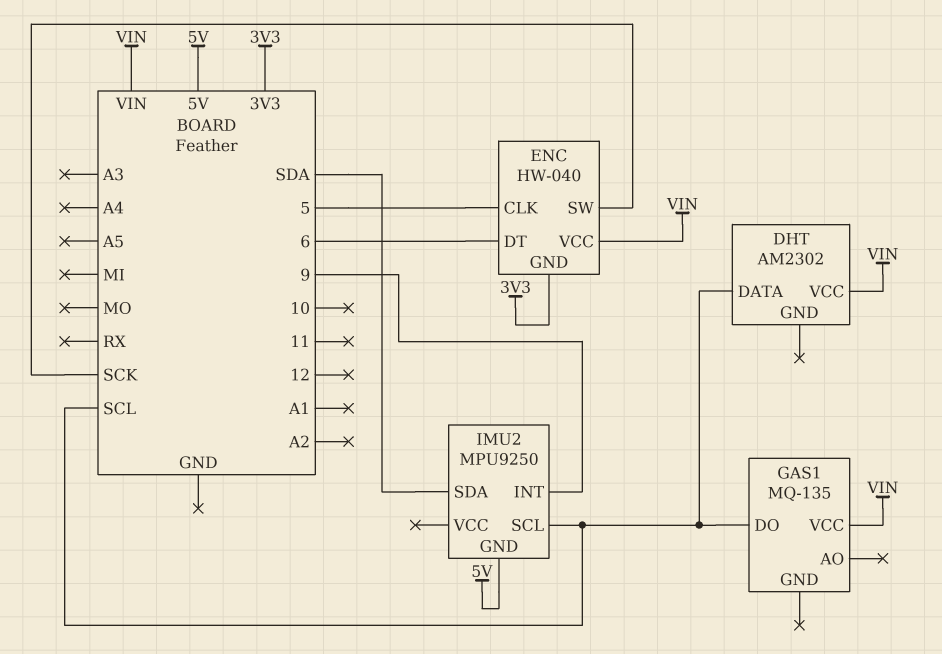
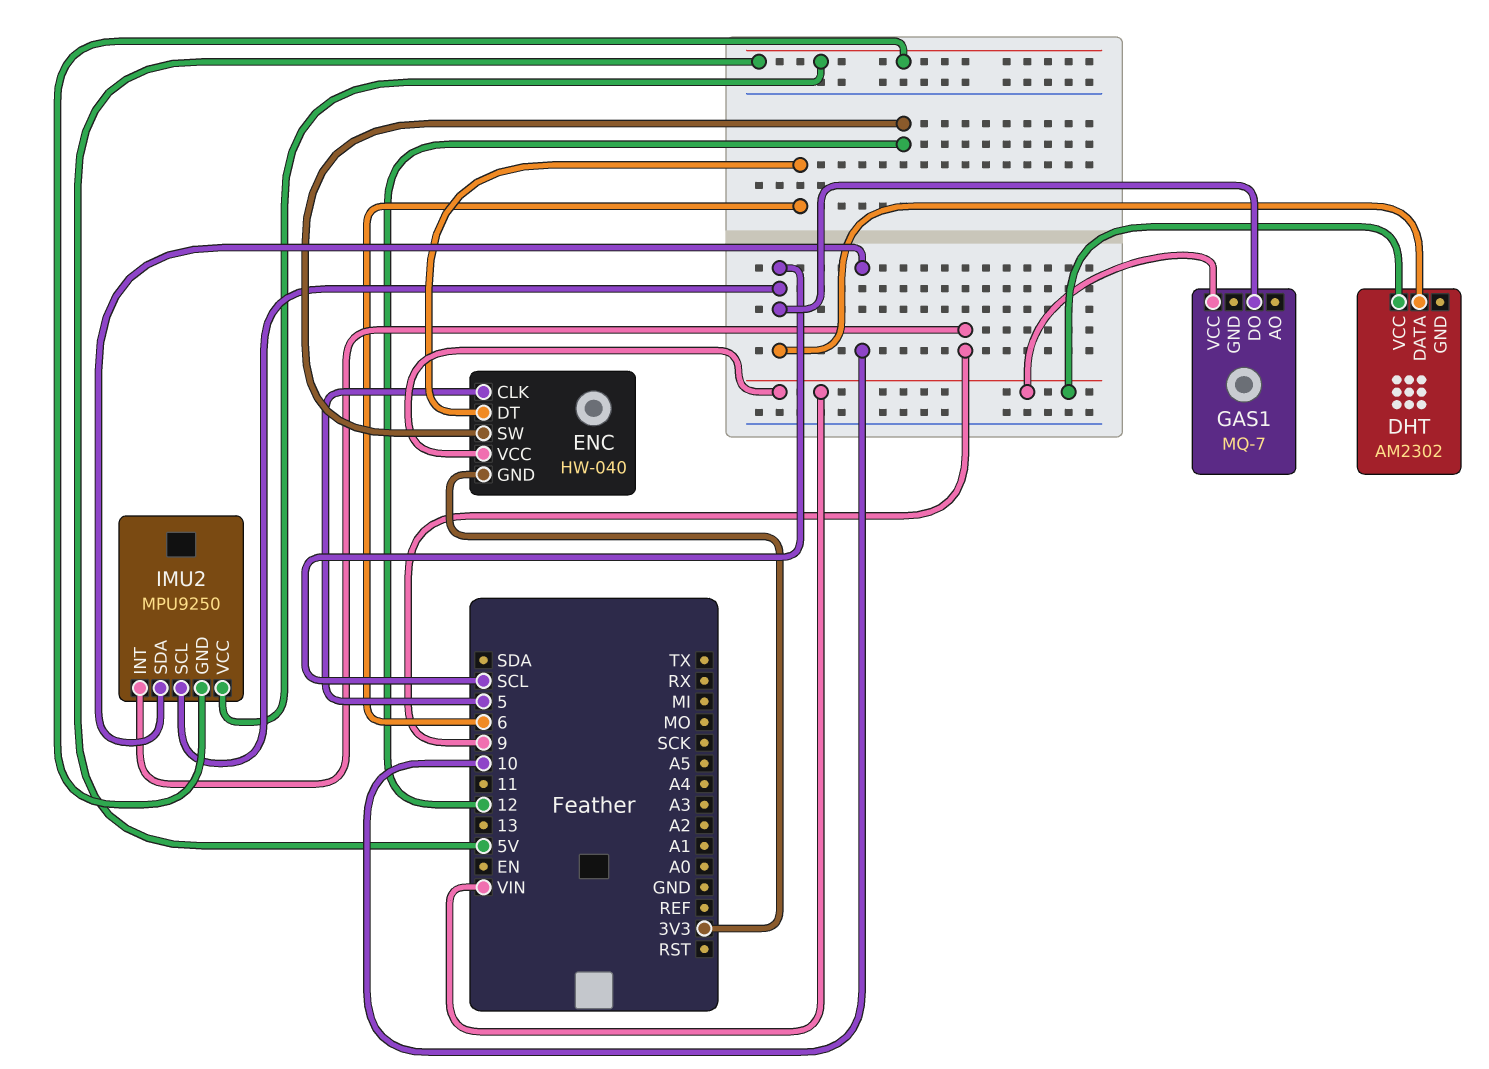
ENC pin SW: SCK -> 12
GAS1: MQ-135 -> MQ-7
IMU2 pin SDA: SDA -> 10
IMU2 pin VCC: none -> 5V

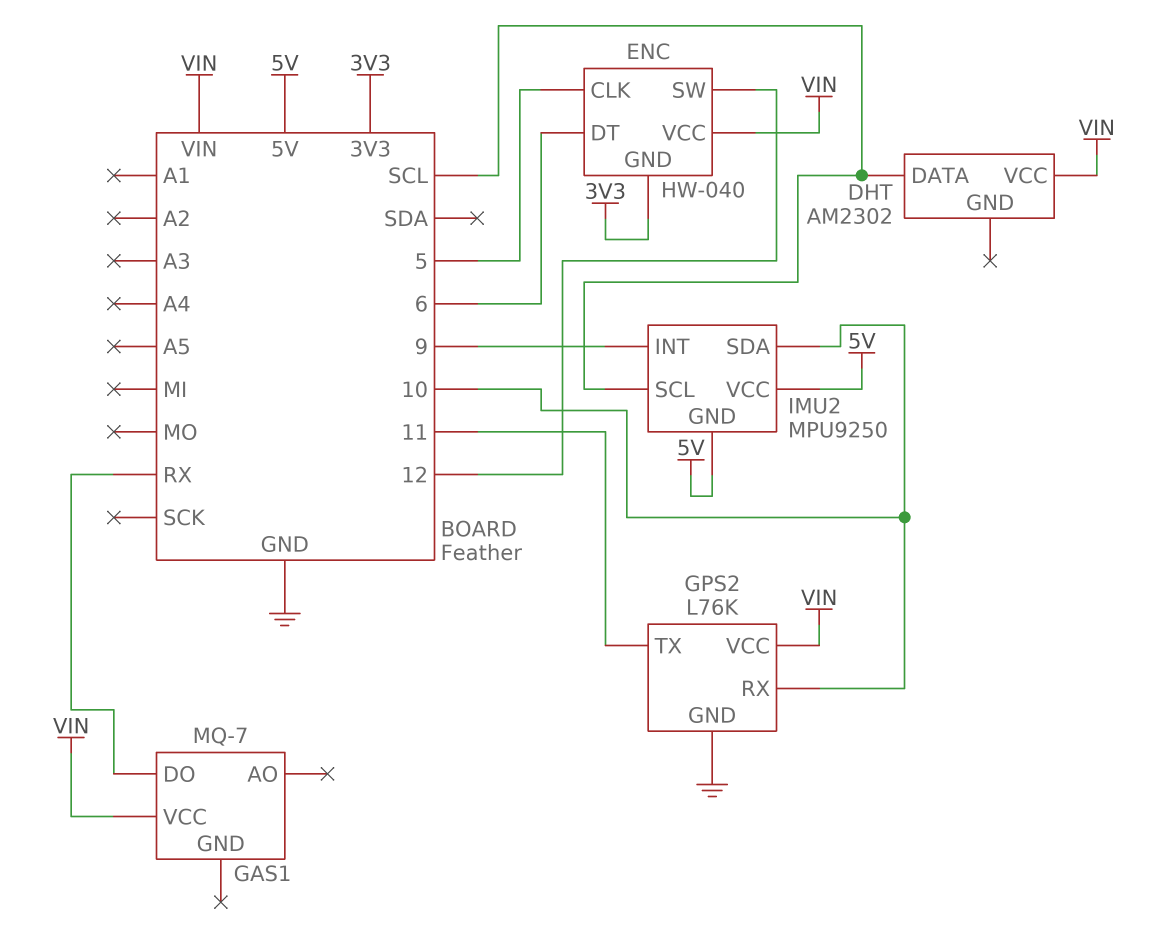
GAS1 pin DO: SCL -> RX
GPS2: none -> L76K
GPS2 pin GND: none -> GND
GPS2 pin RX: none -> 10
GPS2 pin TX: none -> 11
GPS2 pin VCC: none -> VIN

